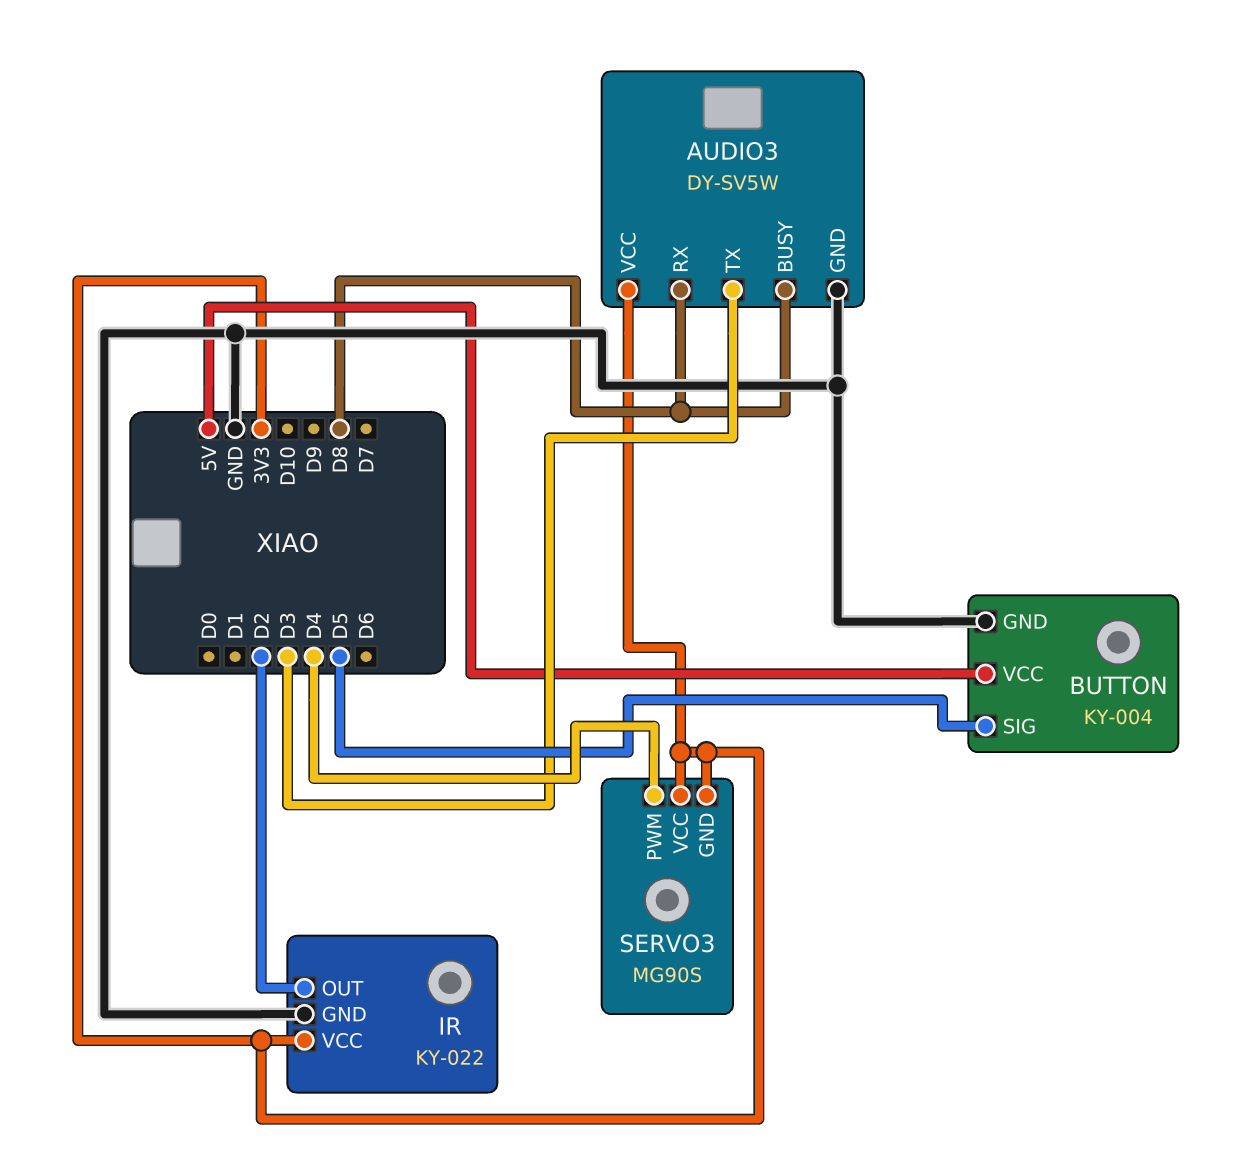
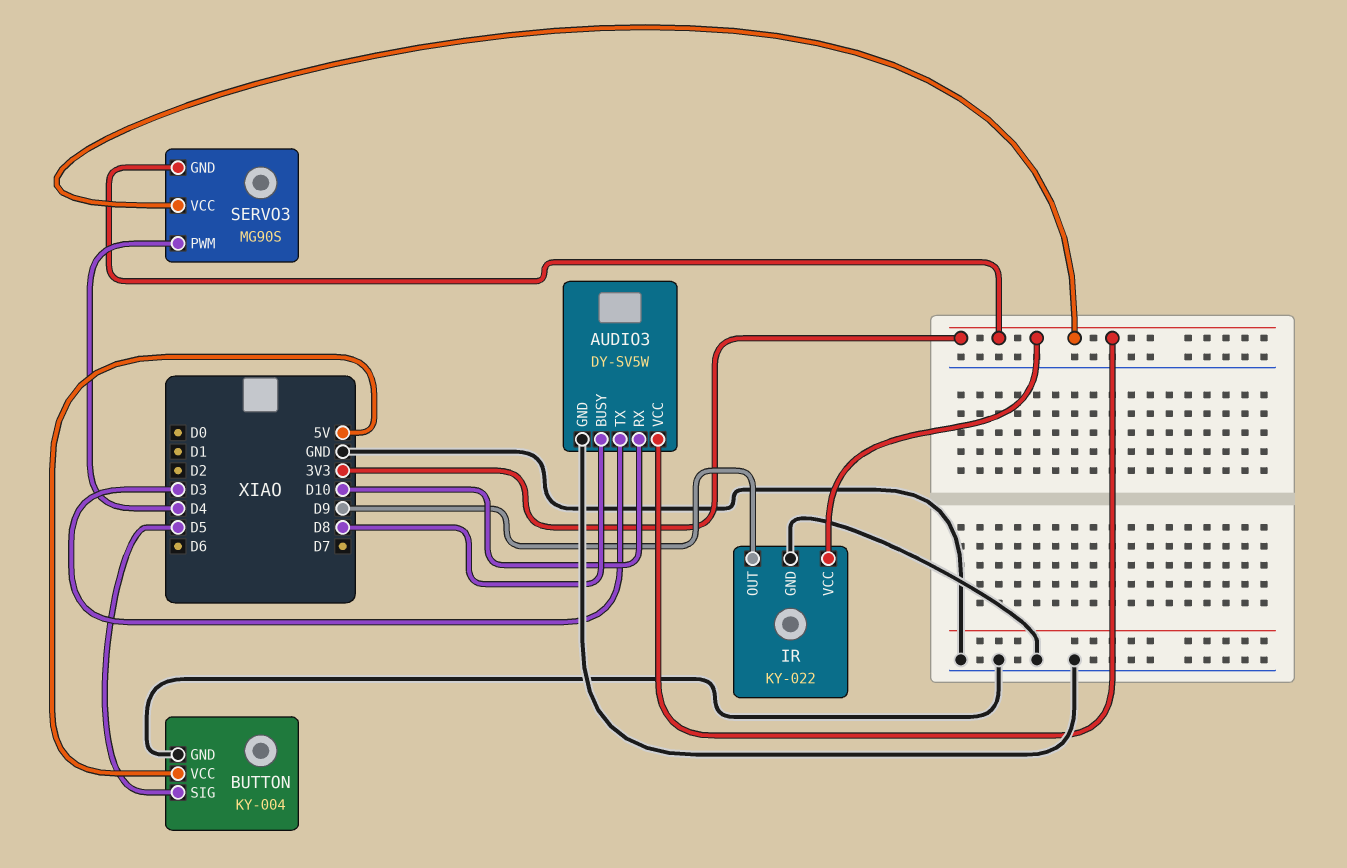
AUDIO3 pin RX: D8 -> D10
IR pin OUT: D2 -> D9

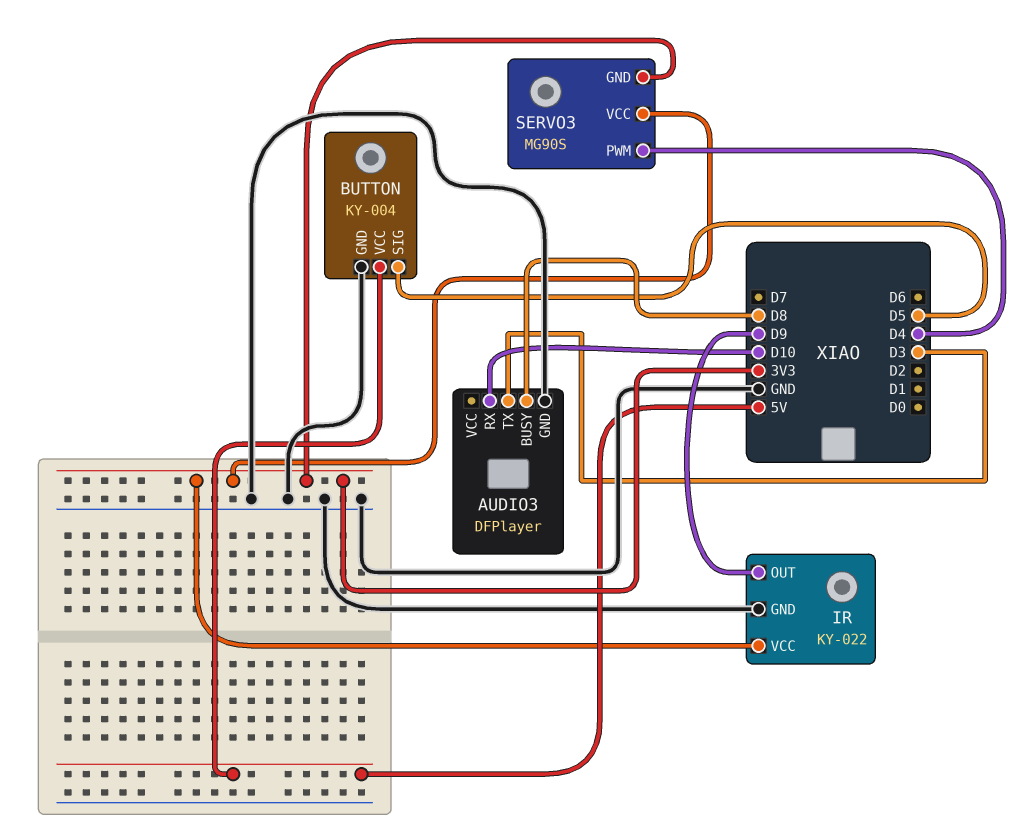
AUDIO3: DY-SV5W -> DFPlayer
AUDIO3 pin VCC: 3V3 -> none

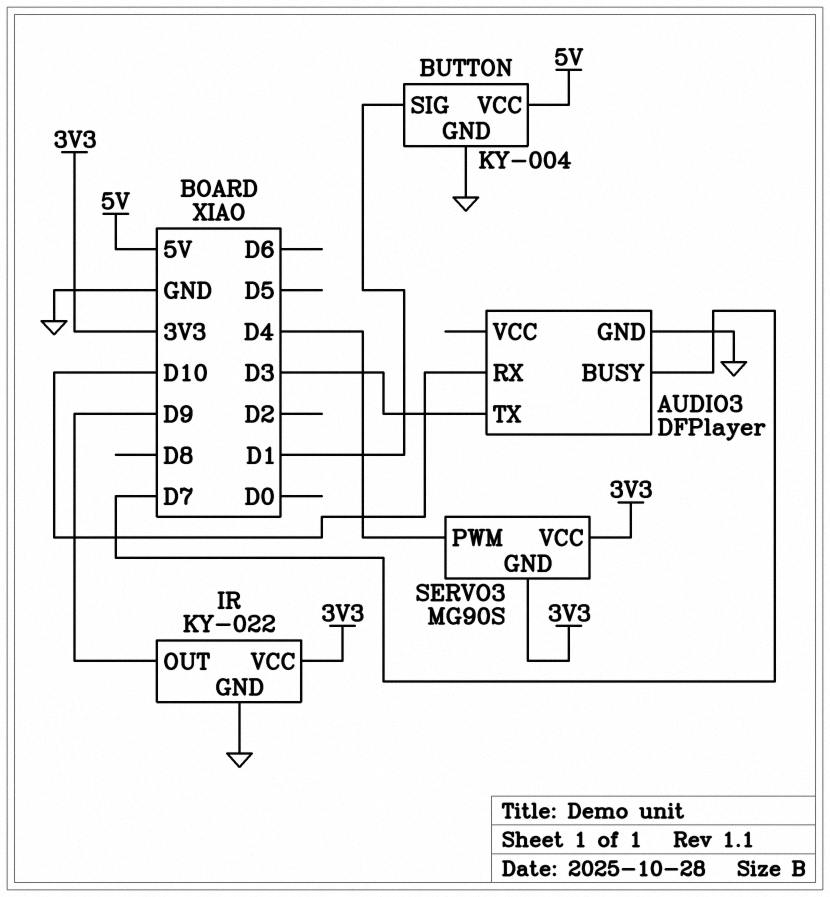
AUDIO3 pin BUSY: D8 -> D7
BUTTON pin SIG: D5 -> D1

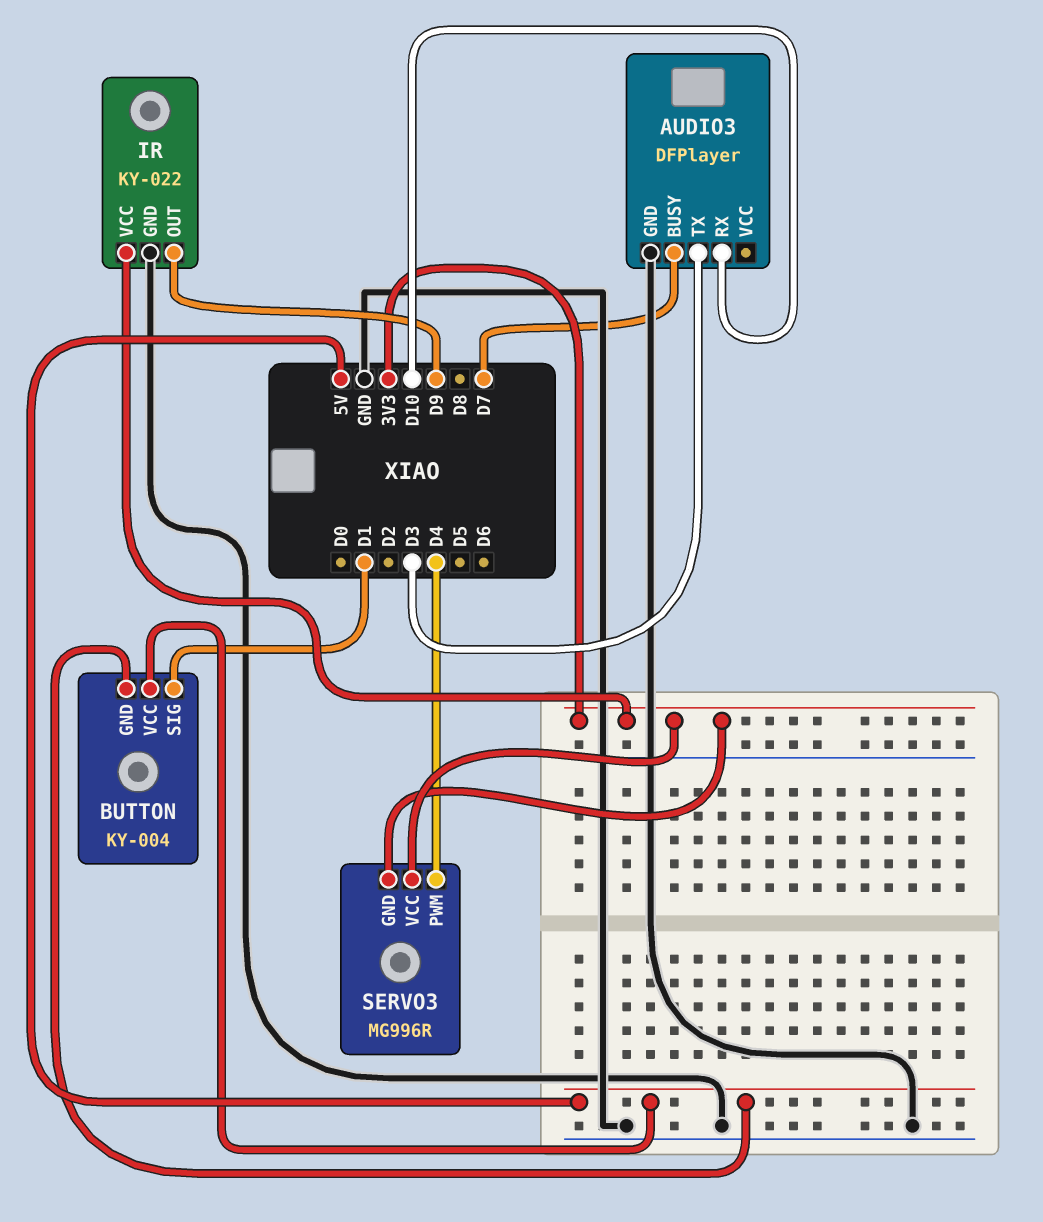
BUTTON pin GND: GND -> 5V
SERVO3: MG90S -> MG996R

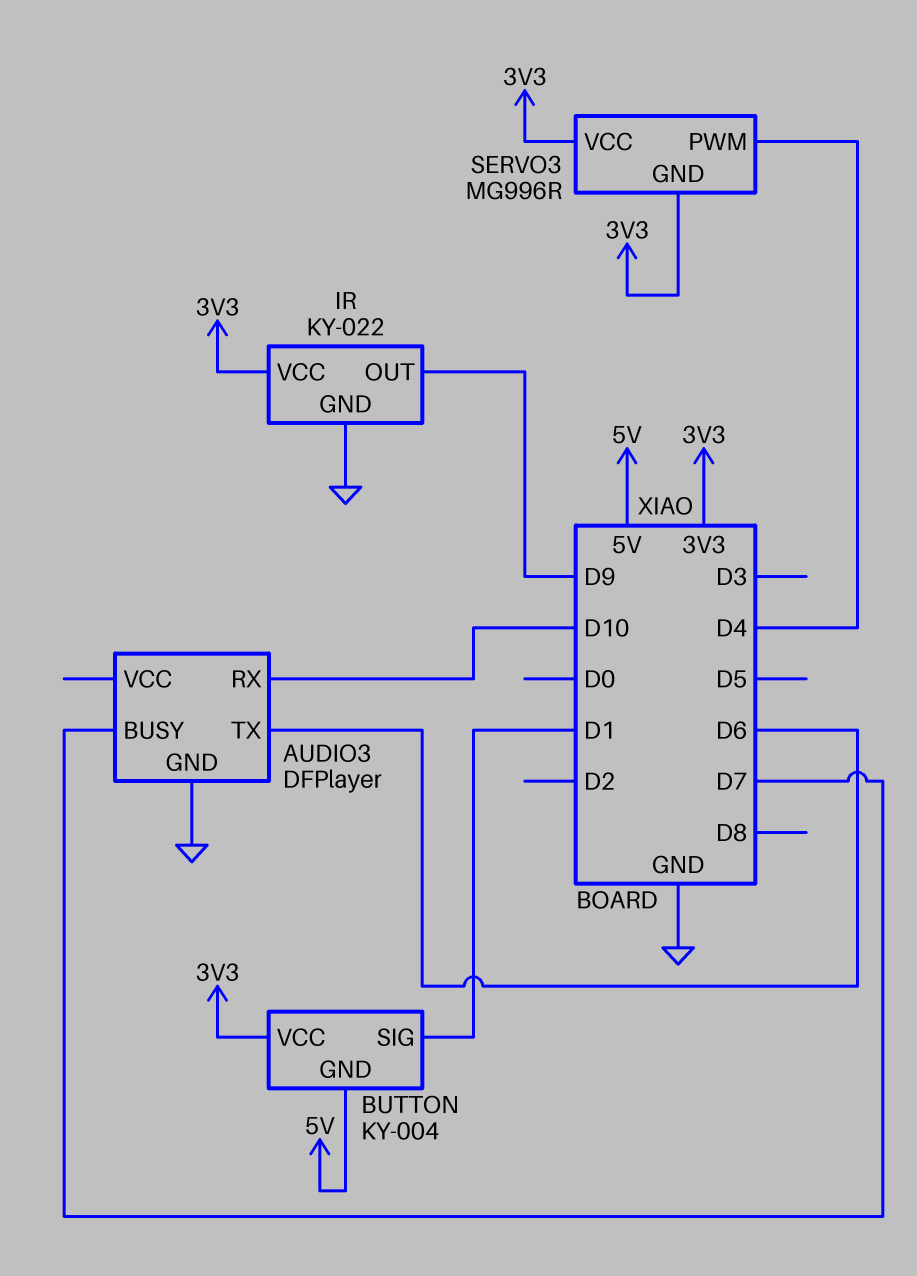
AUDIO3 pin TX: D3 -> D6
BUTTON pin VCC: 5V -> 3V3

